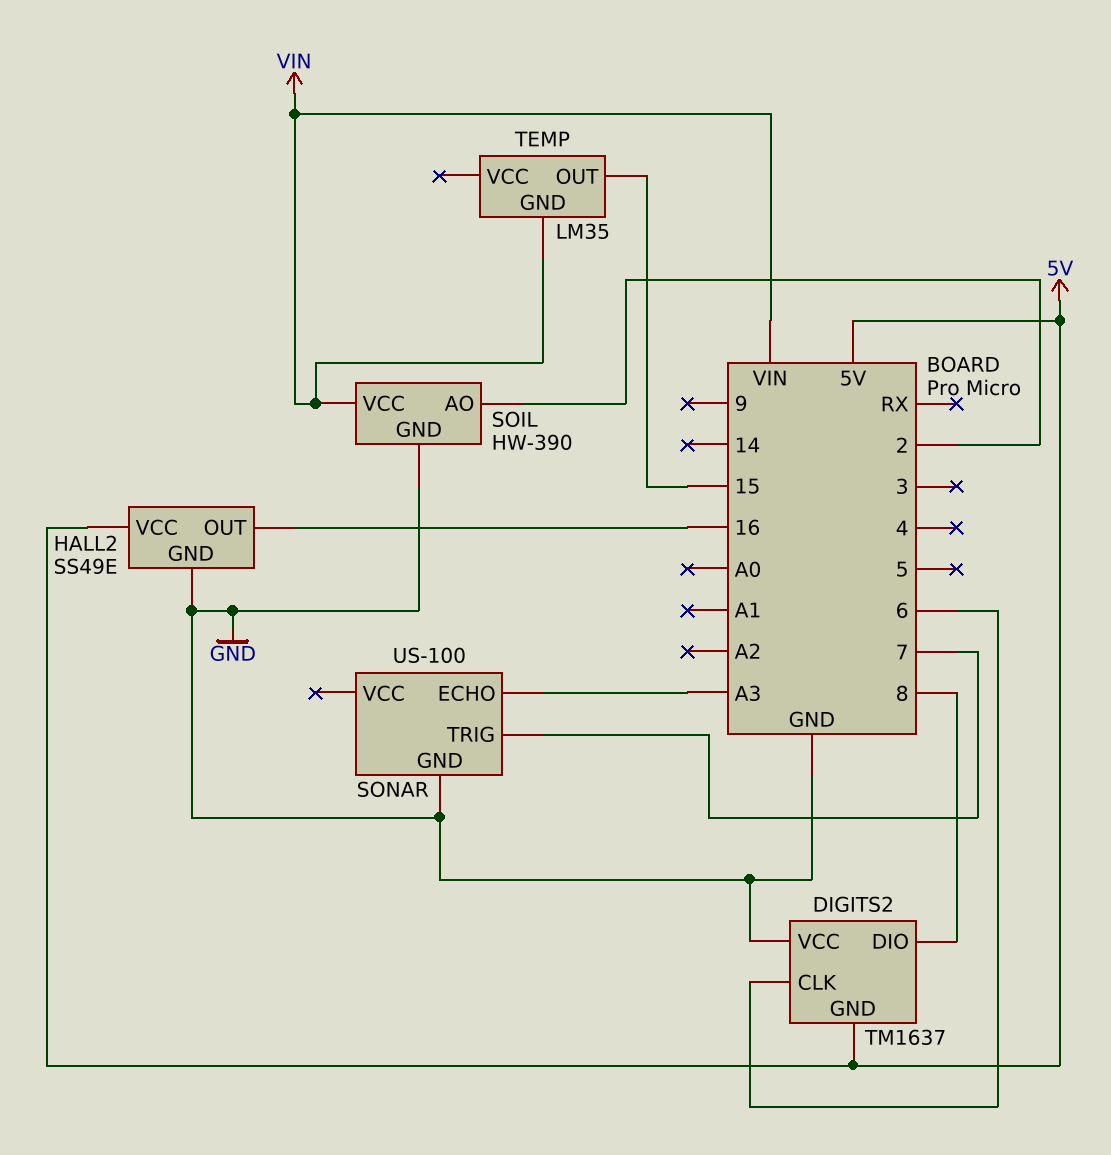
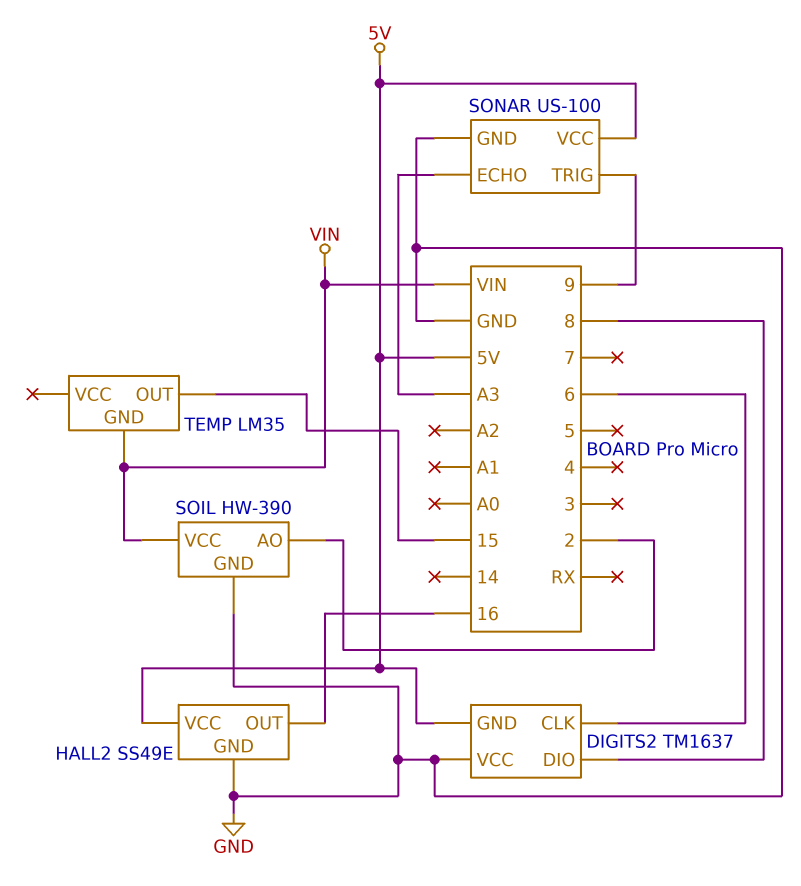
SONAR pin TRIG: 7 -> 9
SONAR pin VCC: none -> 5V

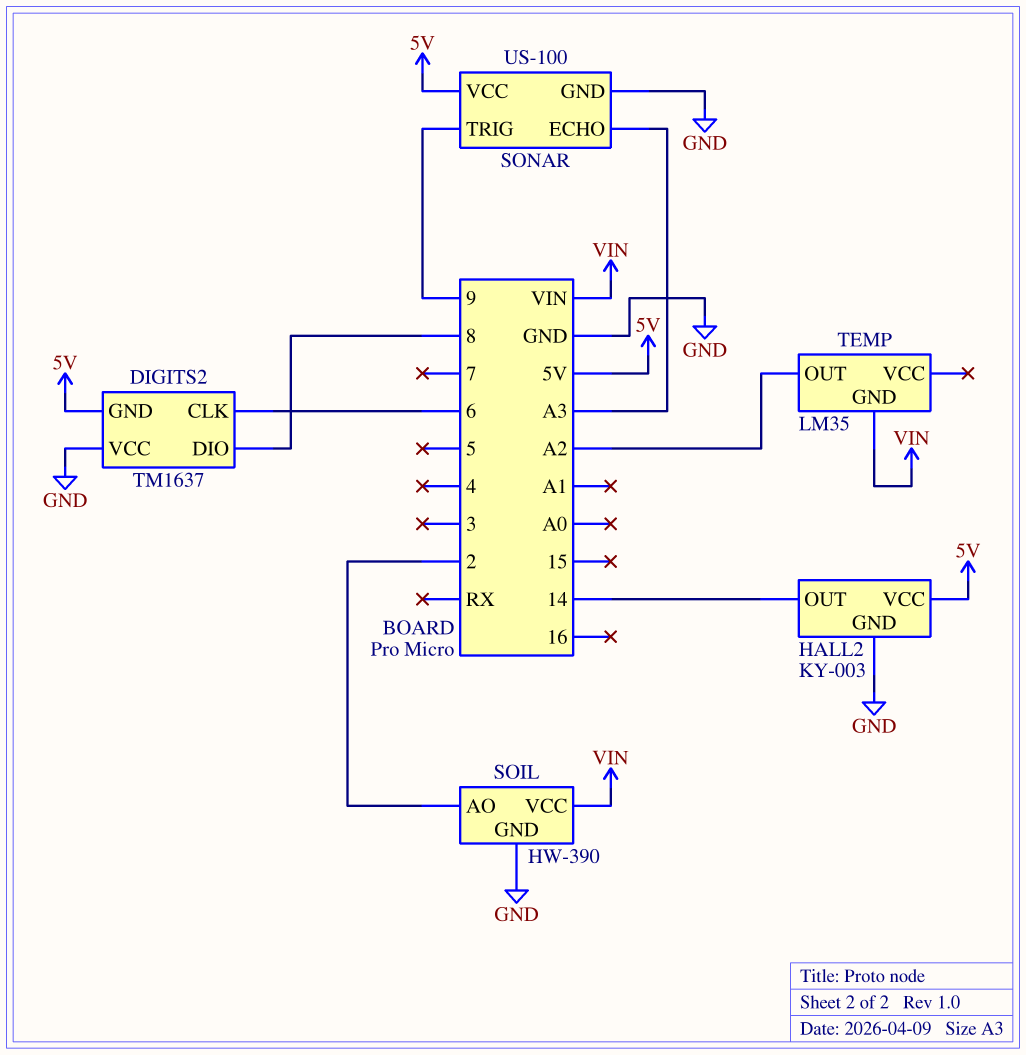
HALL2: SS49E -> KY-003
HALL2 pin OUT: 16 -> 14
TEMP pin OUT: 15 -> A2

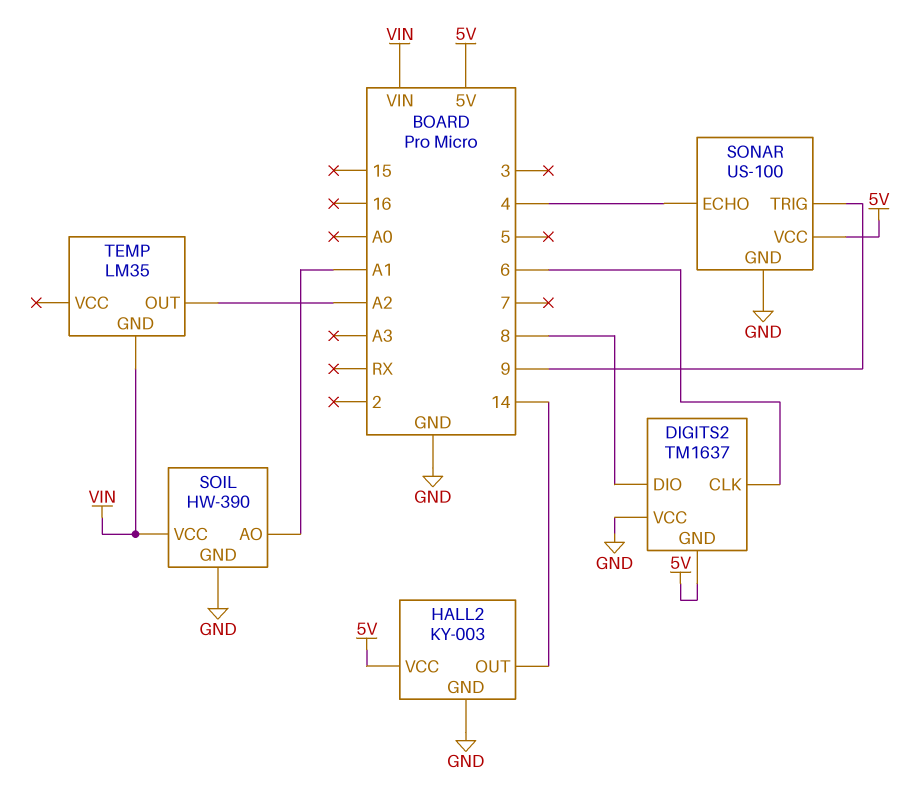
SOIL pin AO: 2 -> A1
SONAR pin ECHO: A3 -> 4

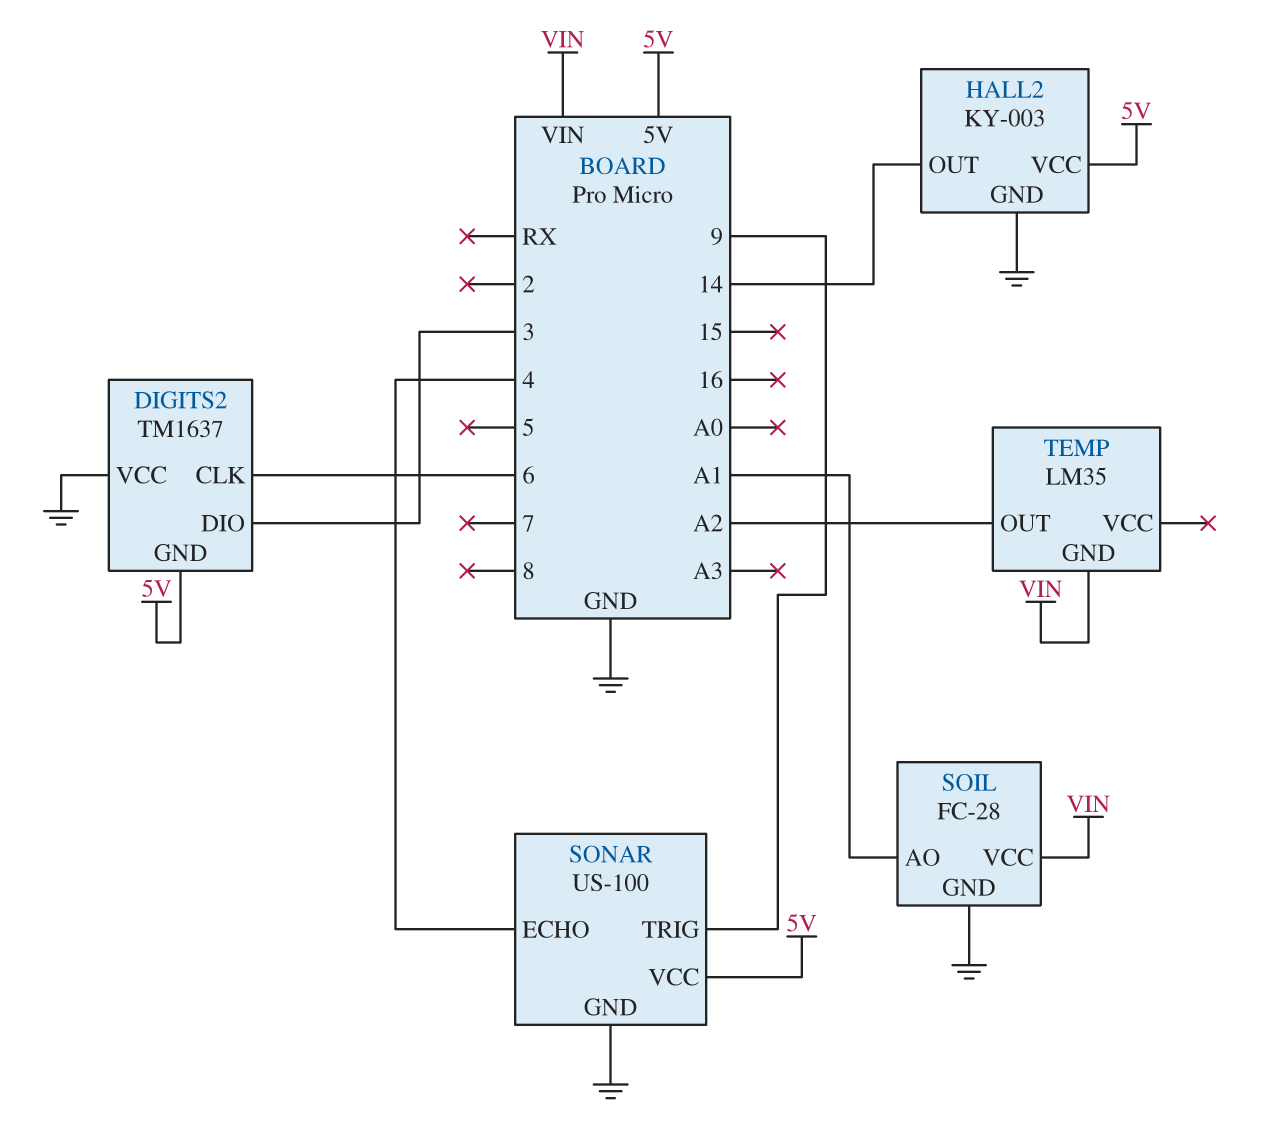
DIGITS2 pin DIO: 8 -> 3
SOIL: HW-390 -> FC-28

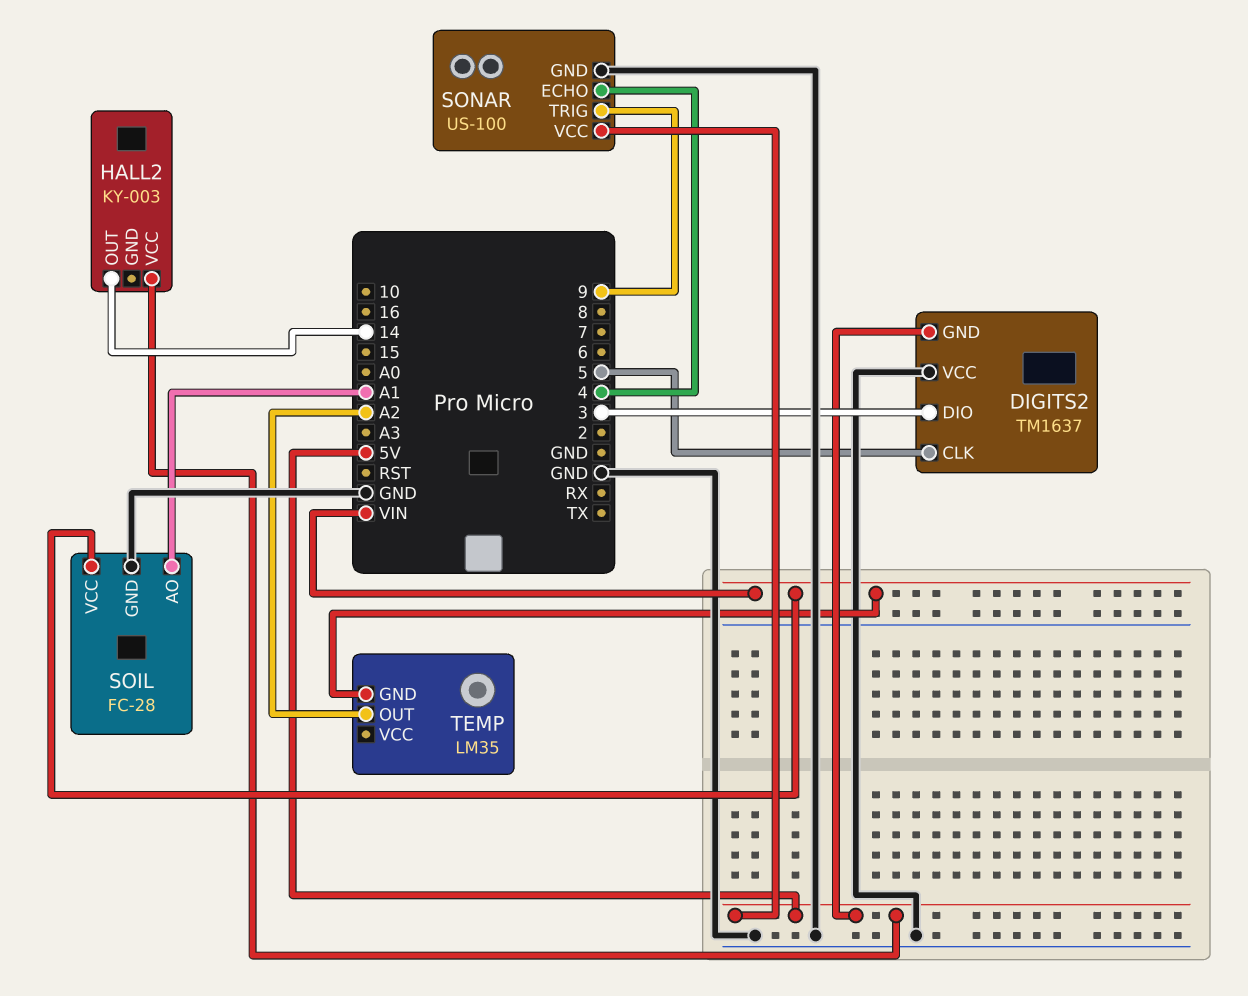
DIGITS2 pin CLK: 6 -> 5
HALL2 pin GND: GND -> none

